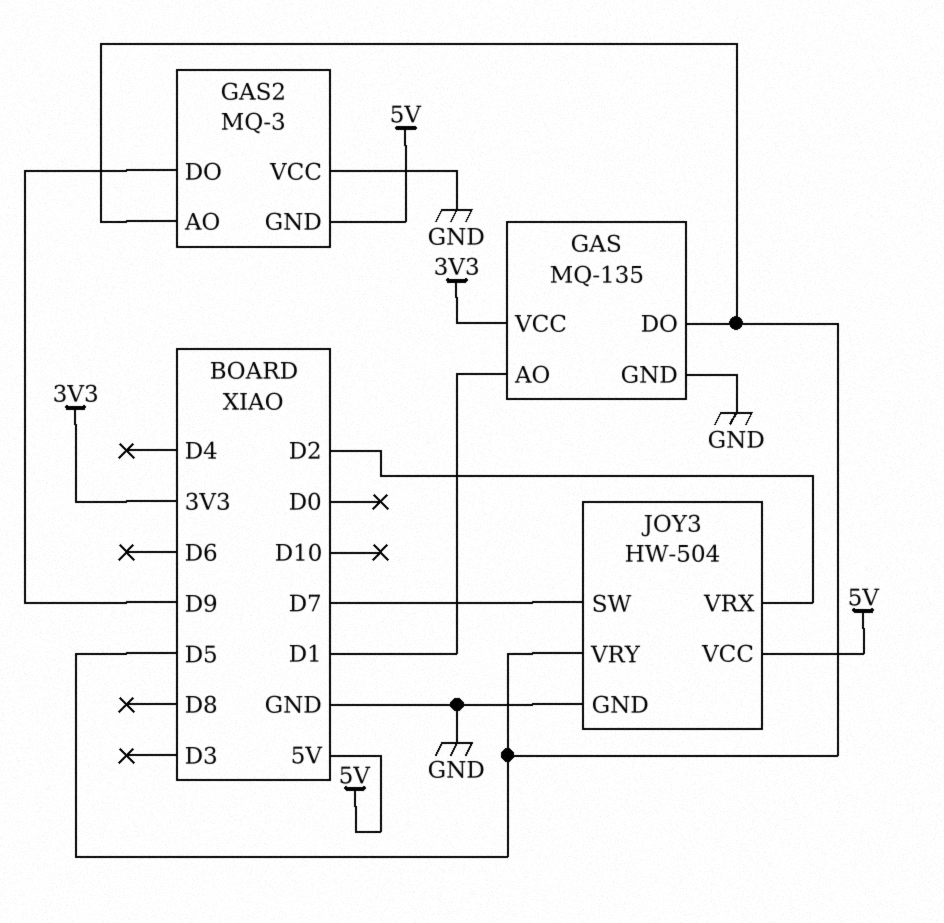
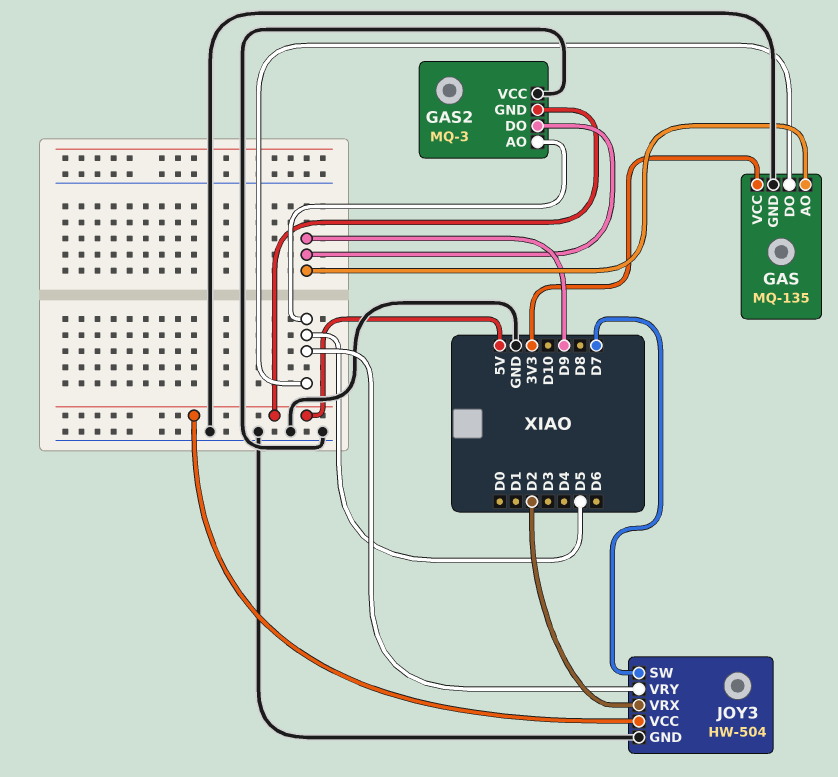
GAS pin AO: D1 -> D9

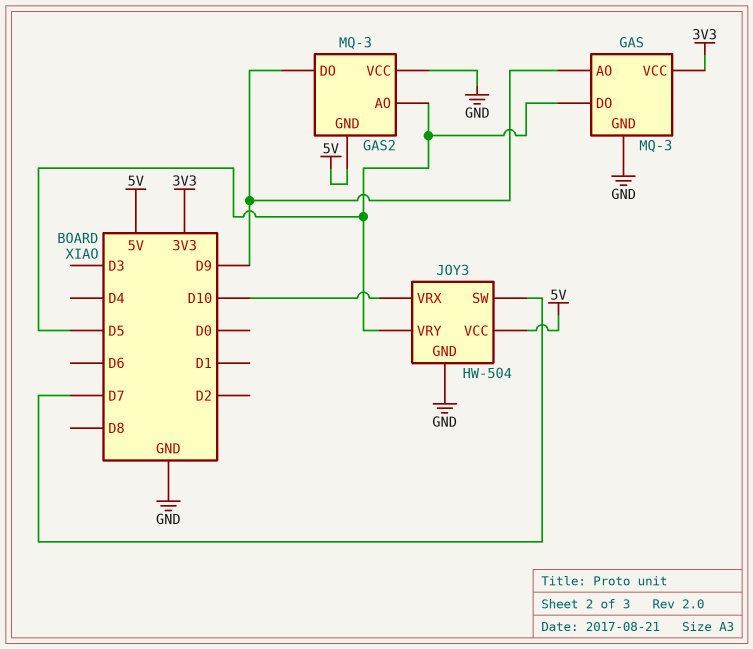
GAS: MQ-135 -> MQ-3
JOY3 pin VRX: D2 -> D10

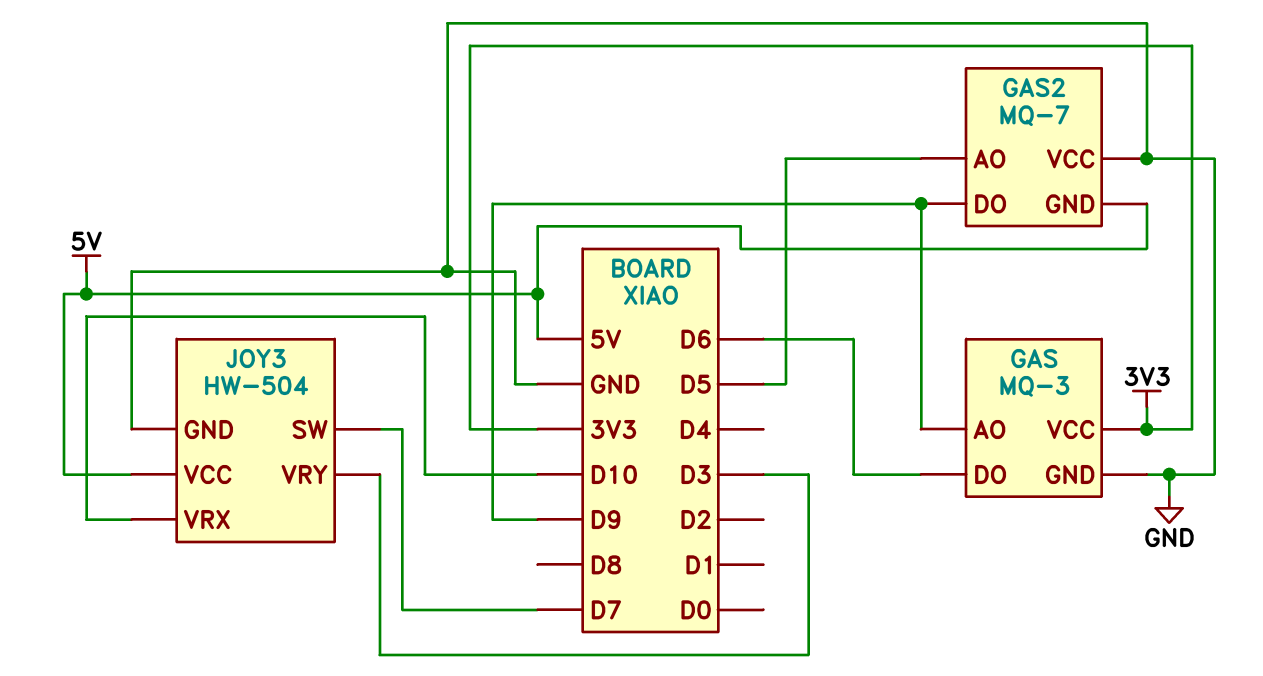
GAS pin DO: D5 -> D6
GAS2: MQ-3 -> MQ-7
JOY3 pin VRY: D5 -> D3

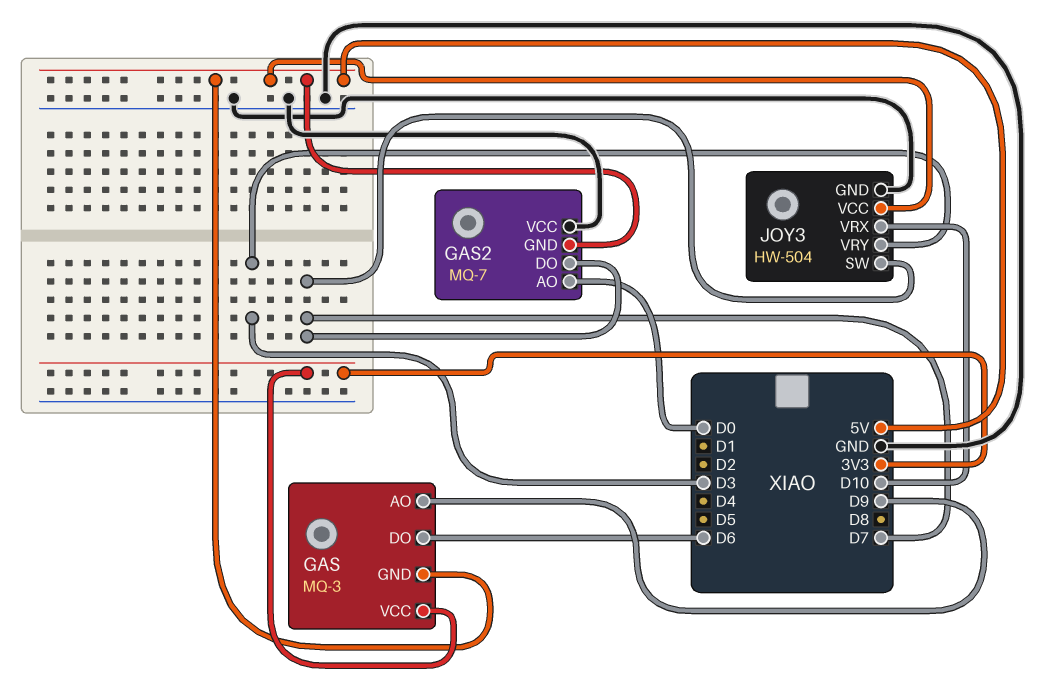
GAS pin GND: GND -> 5V
GAS2 pin AO: D5 -> D0
GAS2 pin DO: D9 -> D7

